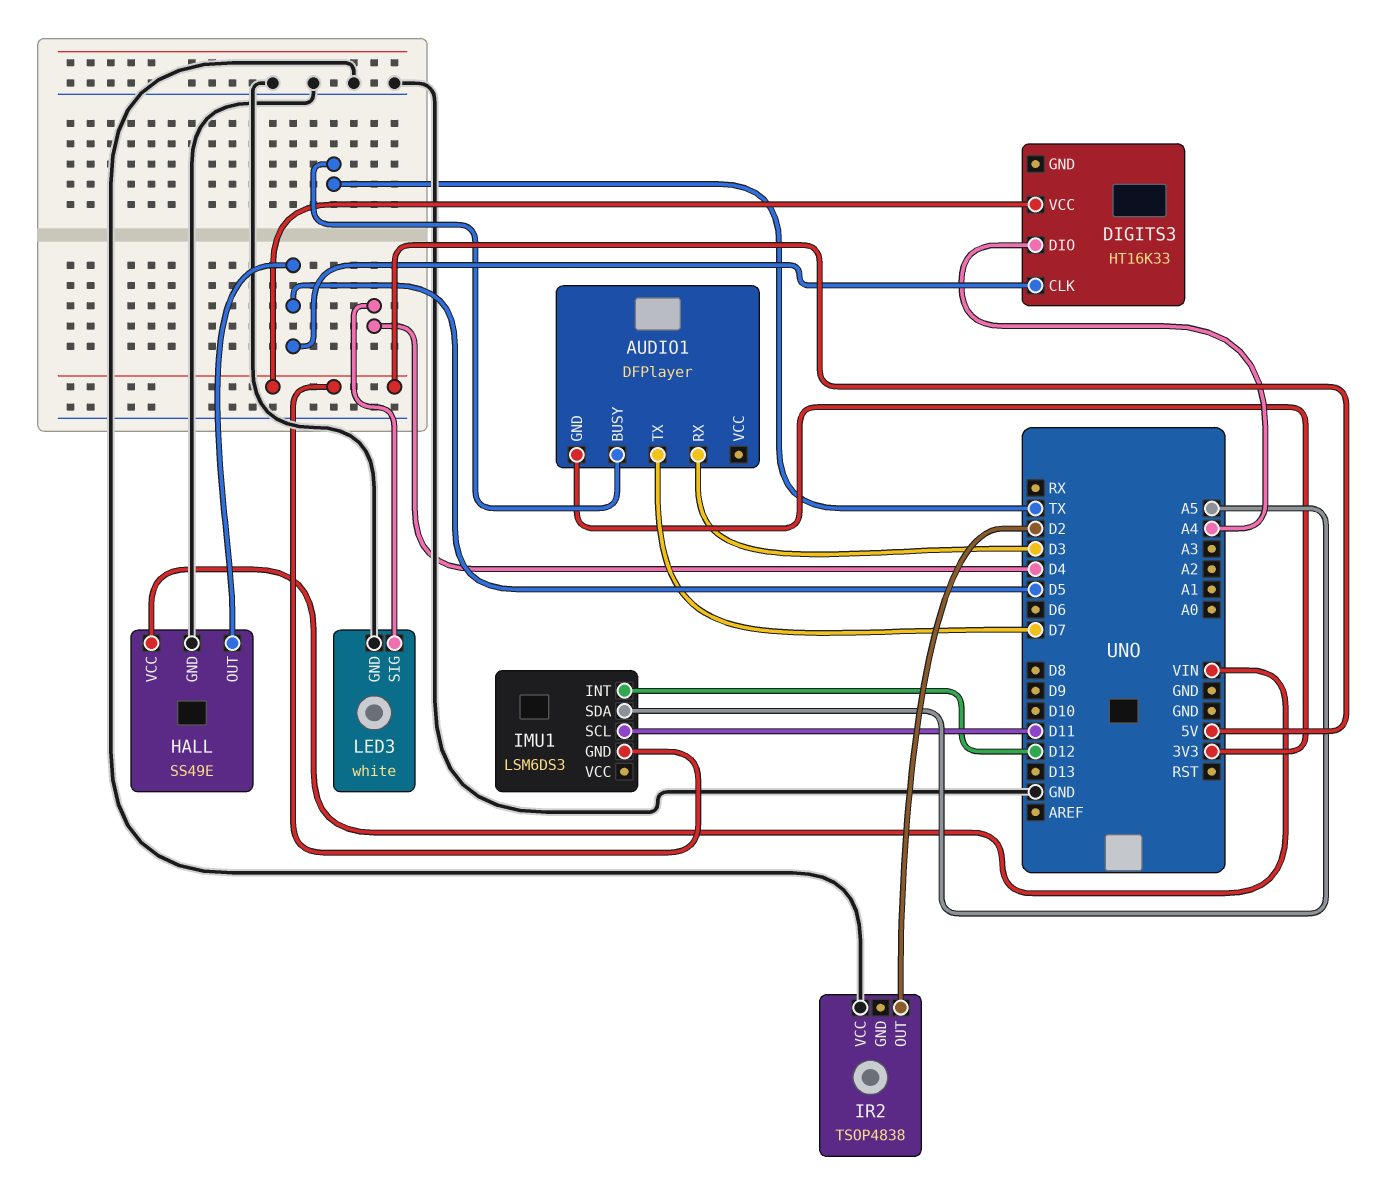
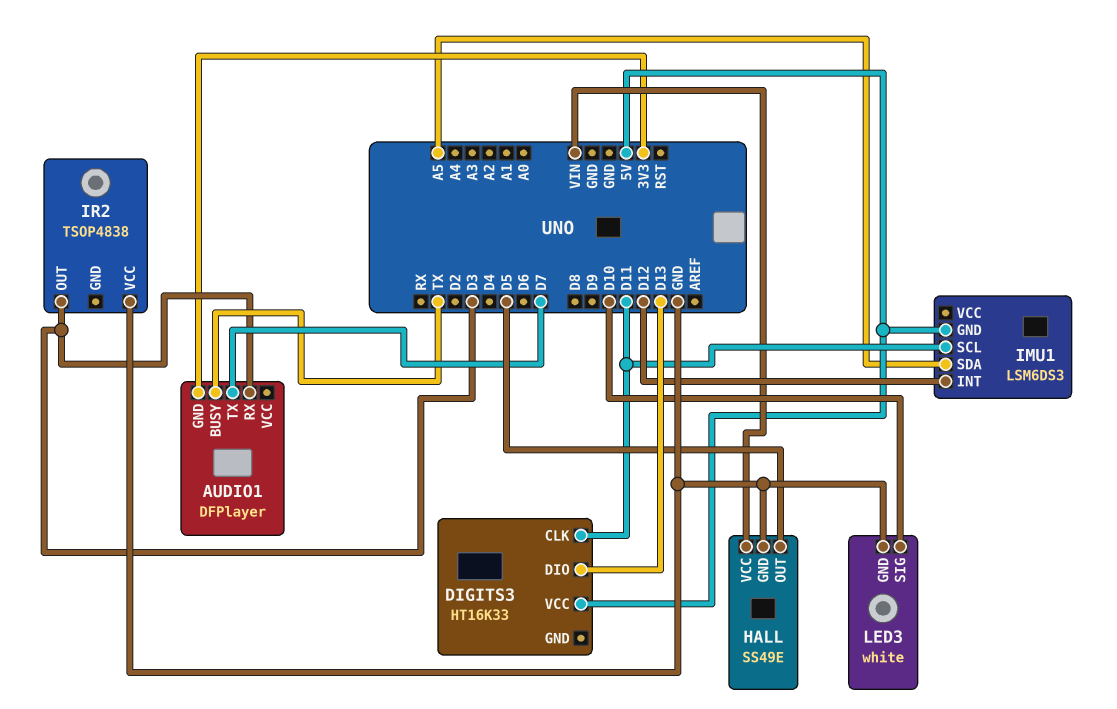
DIGITS3 pin CLK: D5 -> D11
DIGITS3 pin DIO: A4 -> D13
IR2 pin OUT: D2 -> D3
LED3 pin SIG: D4 -> D10

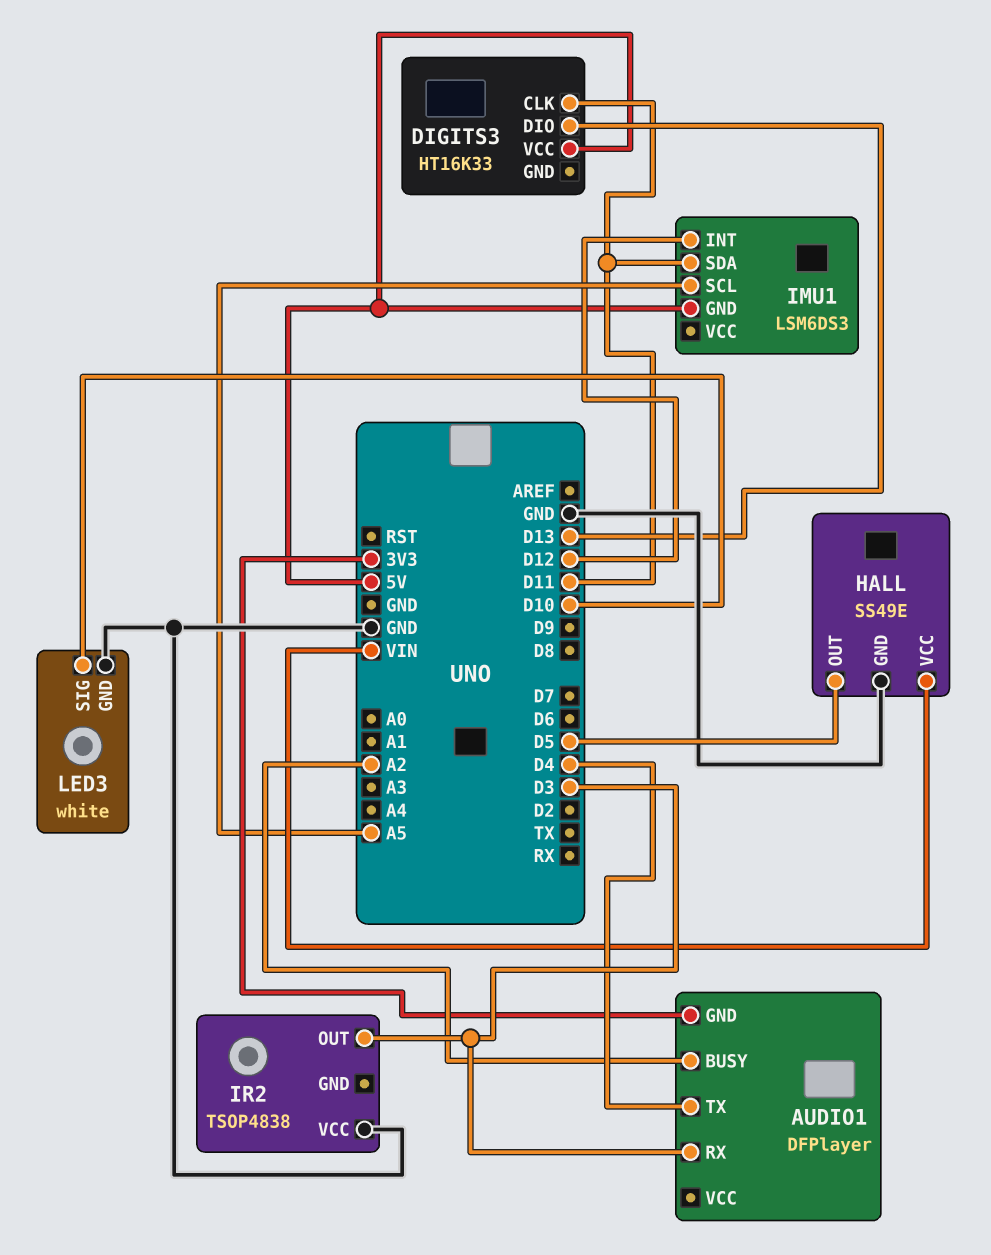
AUDIO1 pin BUSY: TX -> A2
AUDIO1 pin TX: D7 -> D4
IMU1 pin SCL: D11 -> A5
IMU1 pin SDA: A5 -> D11

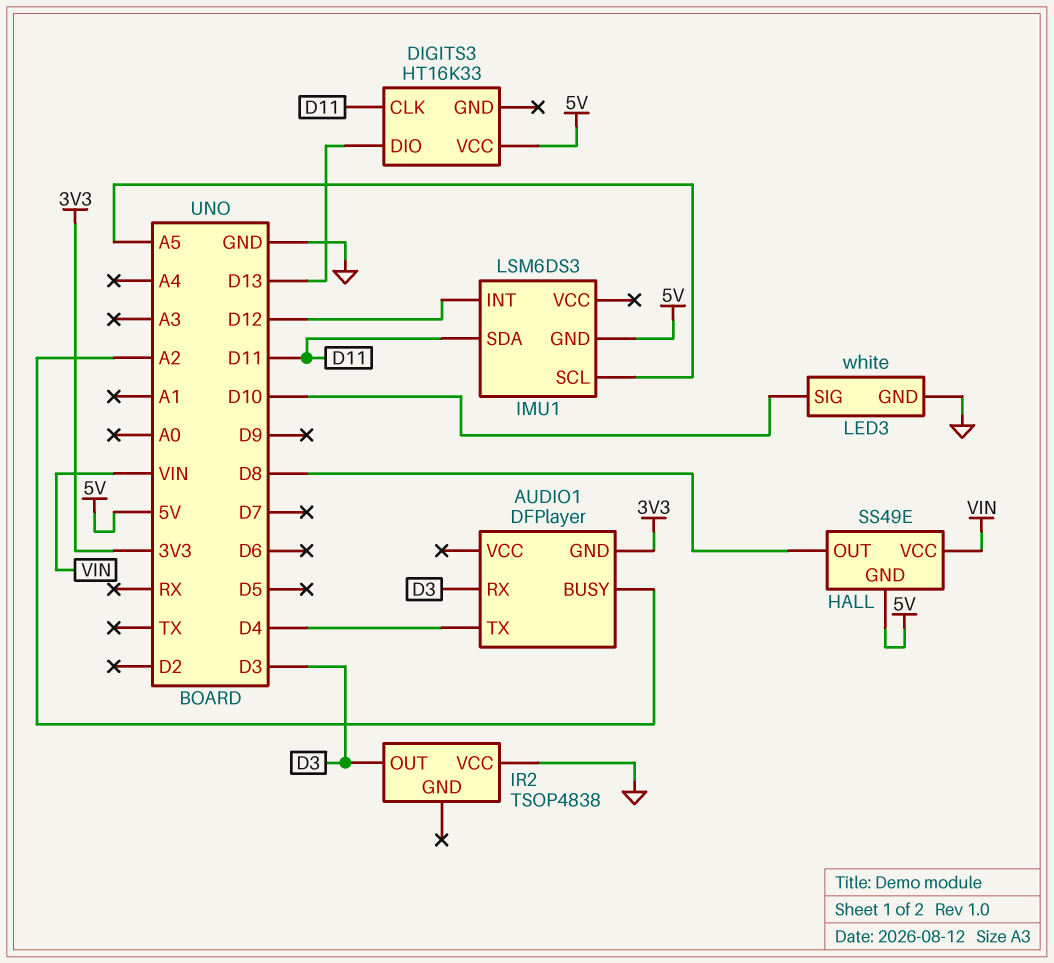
HALL pin GND: GND -> 5V
HALL pin OUT: D5 -> D8

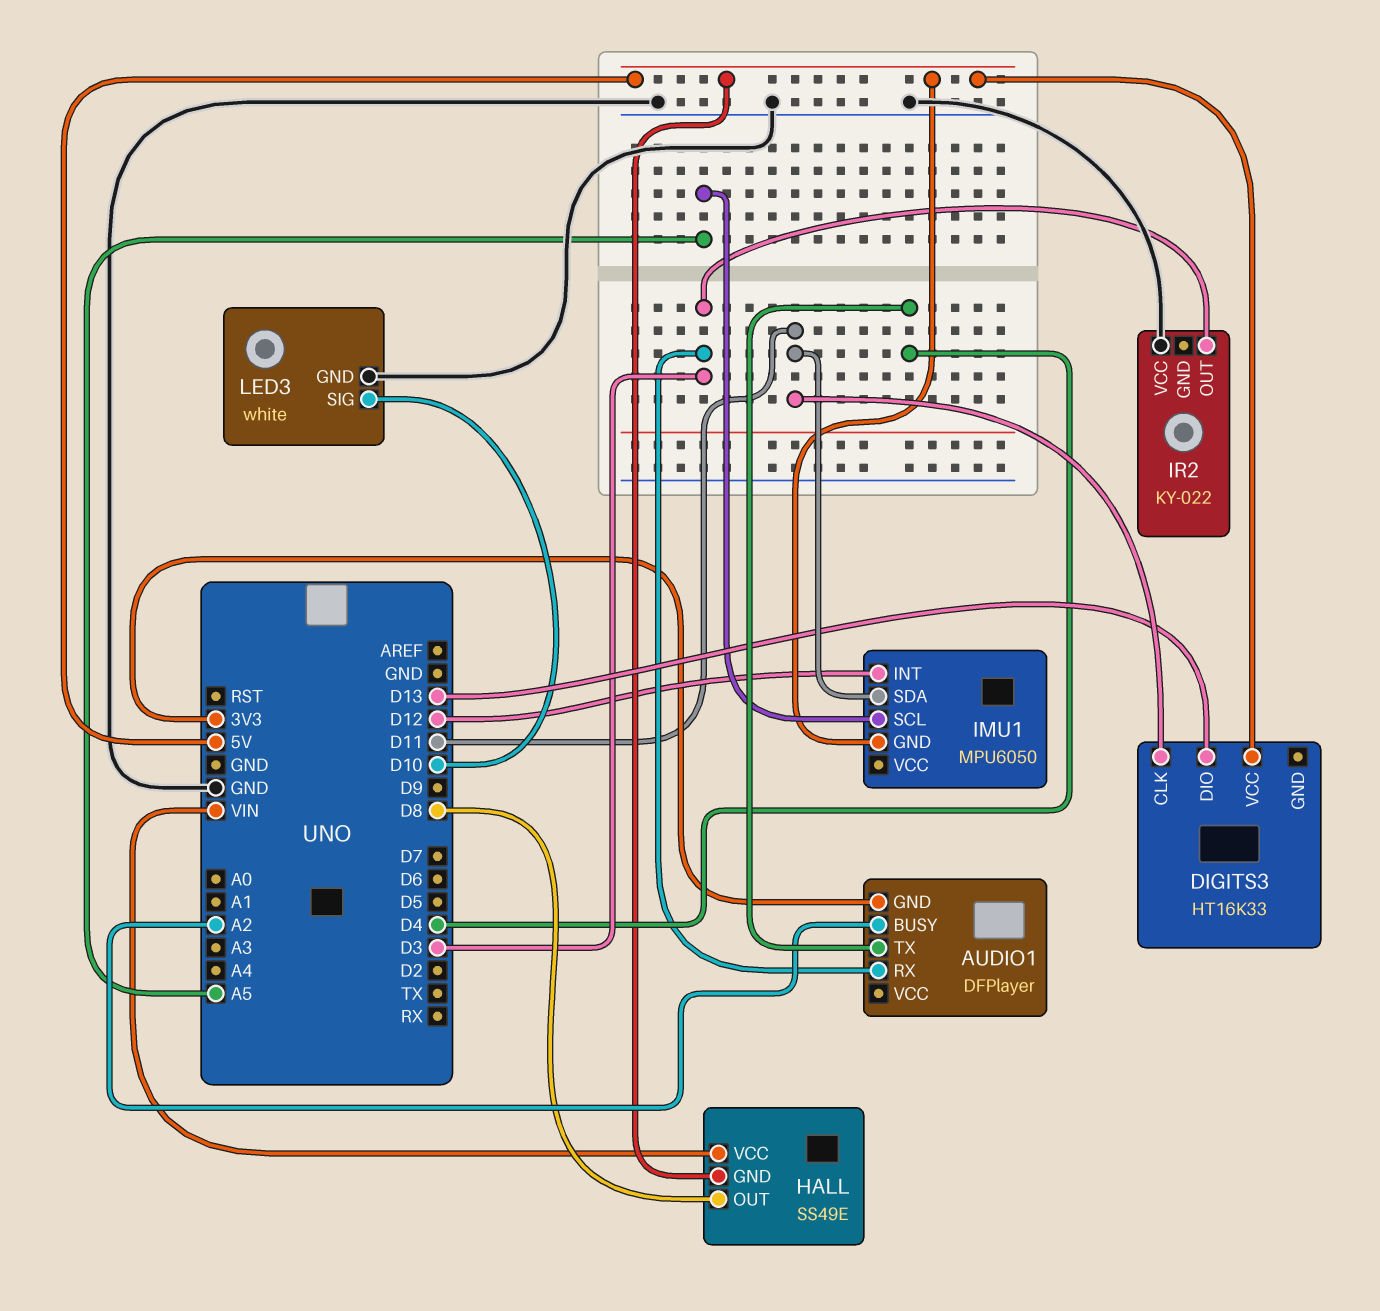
IMU1: LSM6DS3 -> MPU6050
IR2: TSOP4838 -> KY-022

